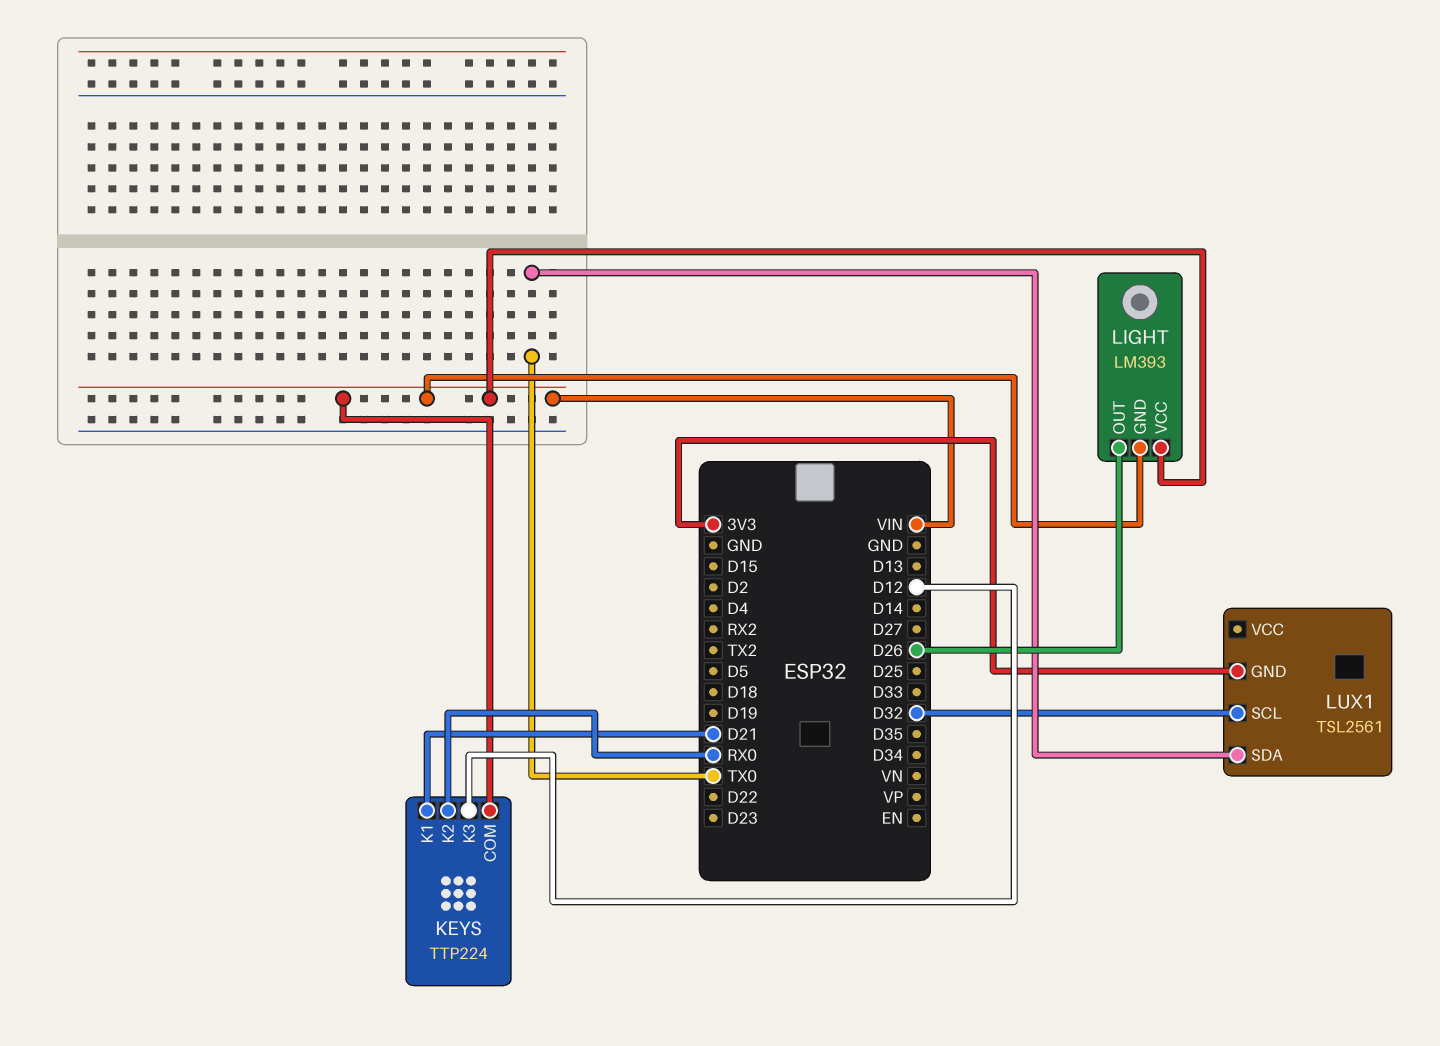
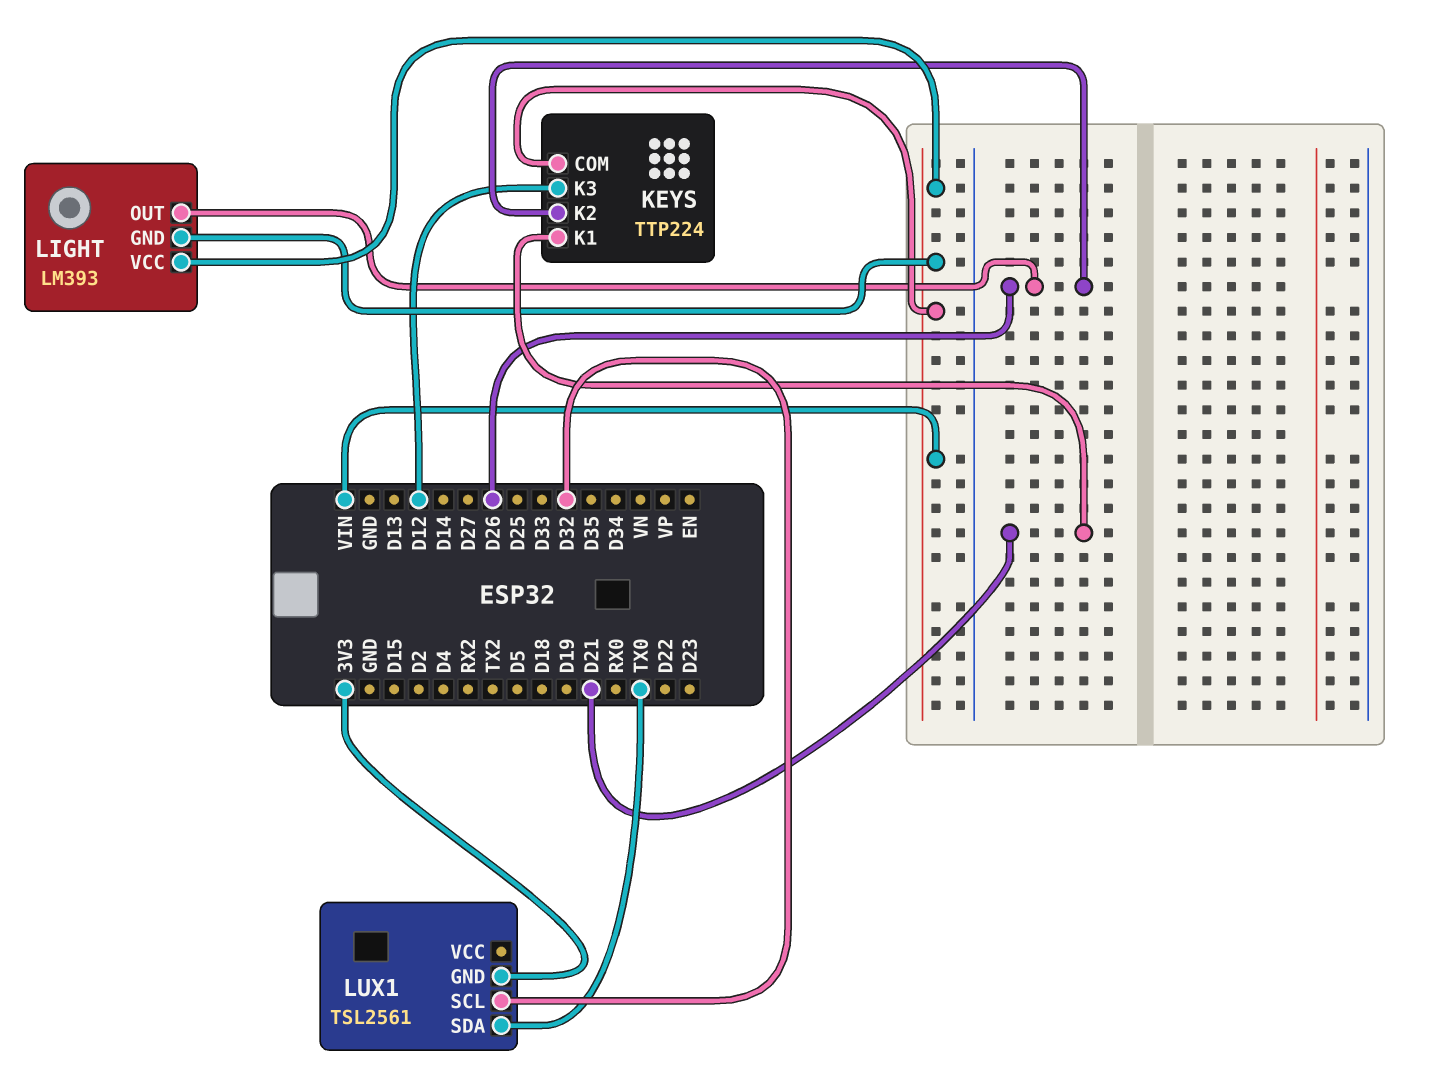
KEYS pin K2: RX0 -> D26

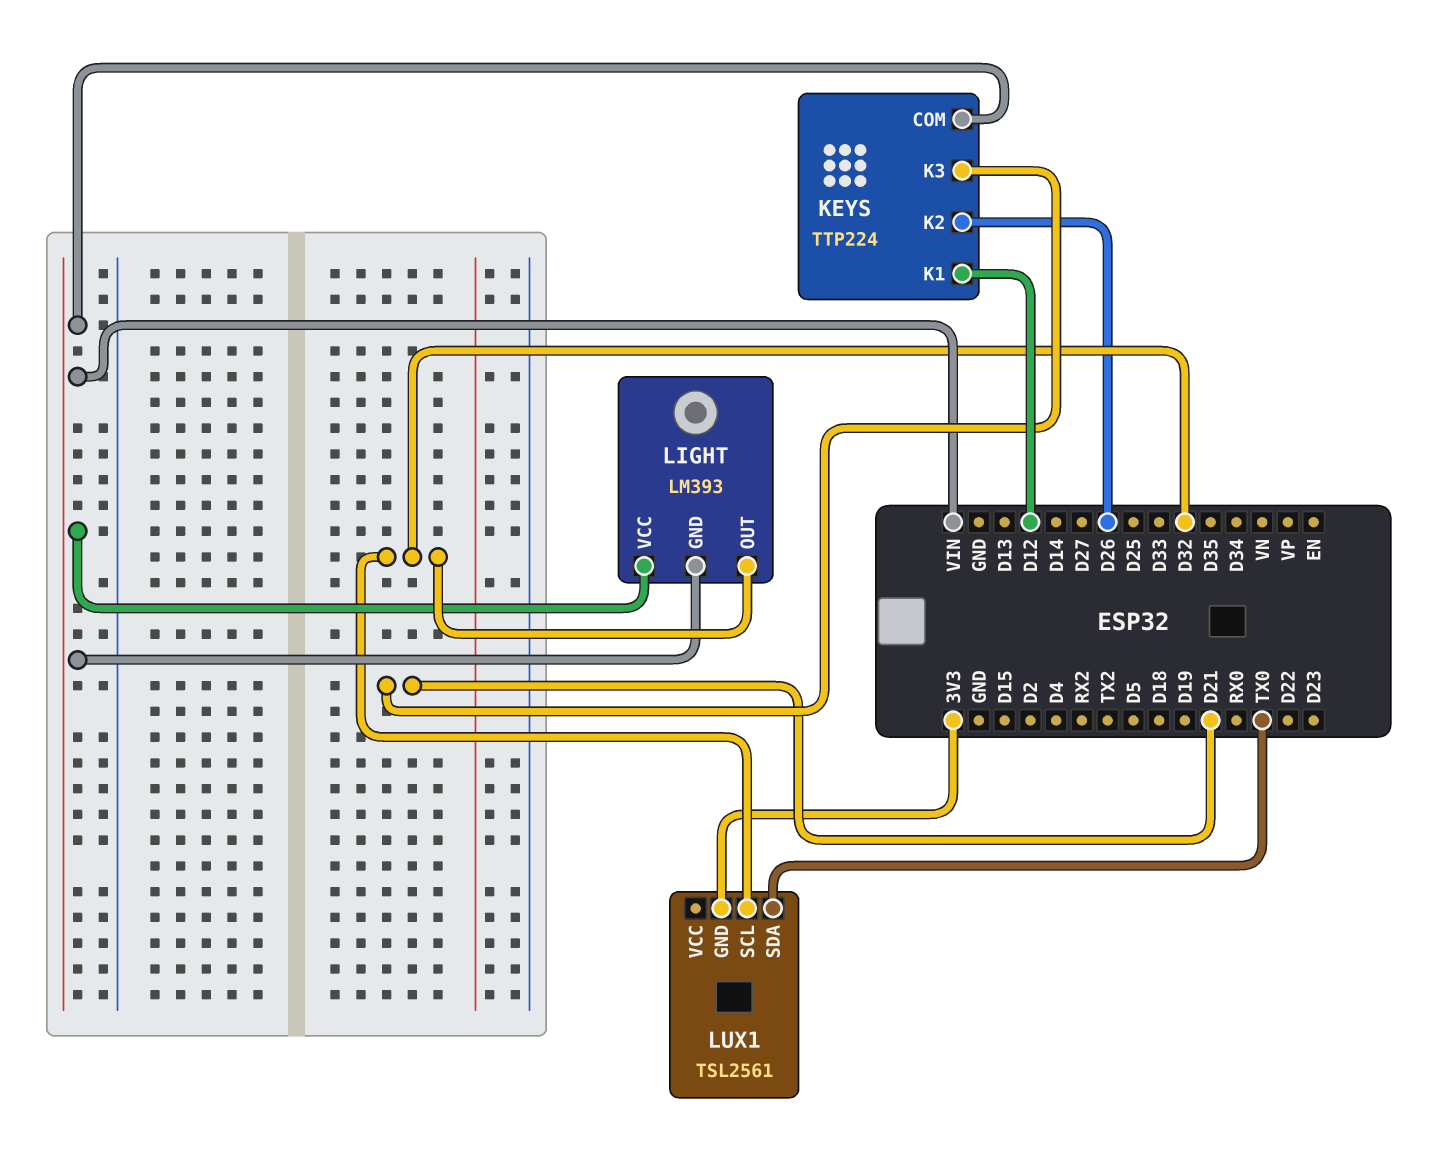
KEYS pin K1: D21 -> D12
KEYS pin K3: D12 -> D21
LIGHT pin OUT: D26 -> D32

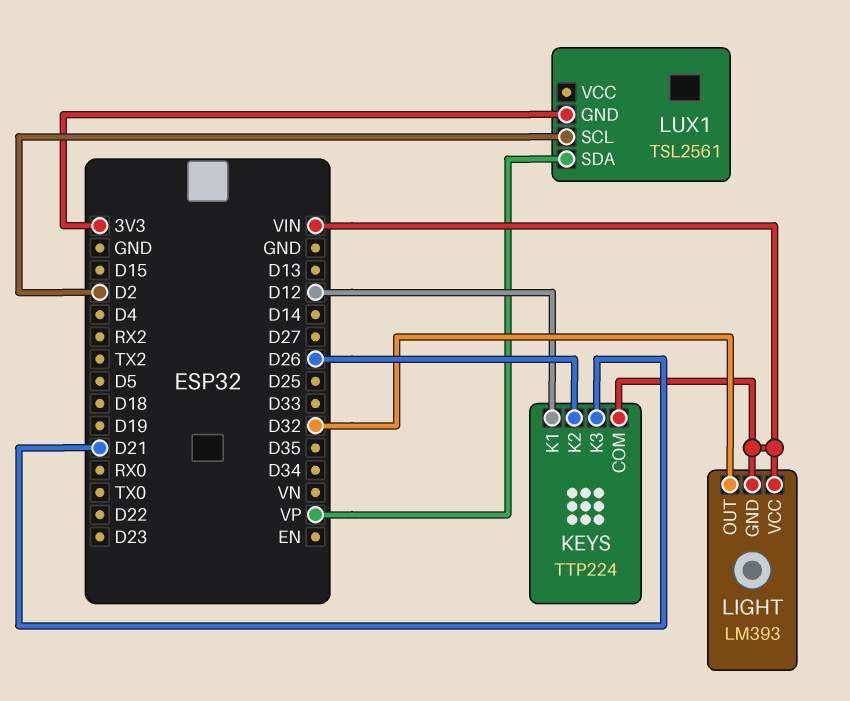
LUX1 pin SCL: D32 -> D2
LUX1 pin SDA: TX0 -> VP

